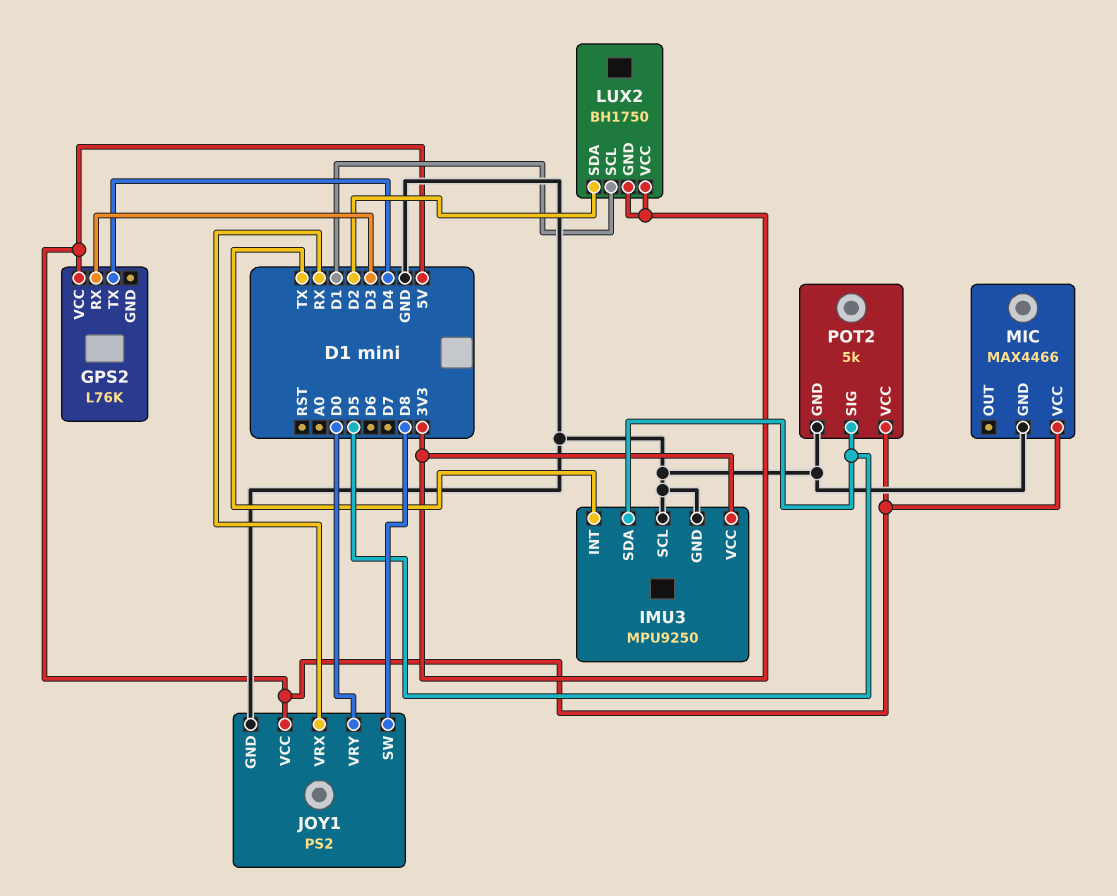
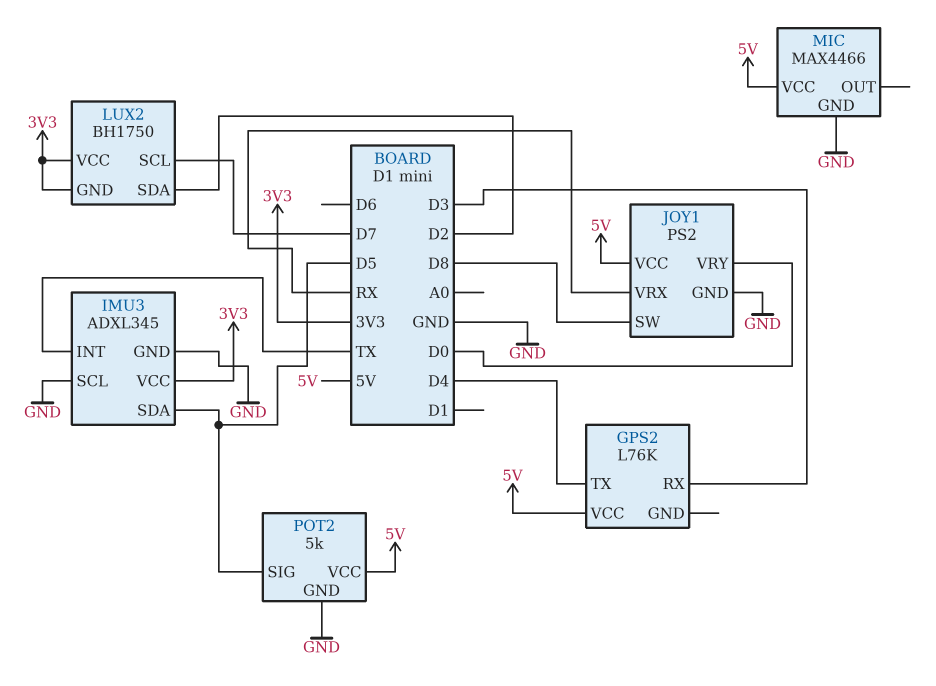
IMU3: MPU9250 -> ADXL345
LUX2 pin SCL: D1 -> D7

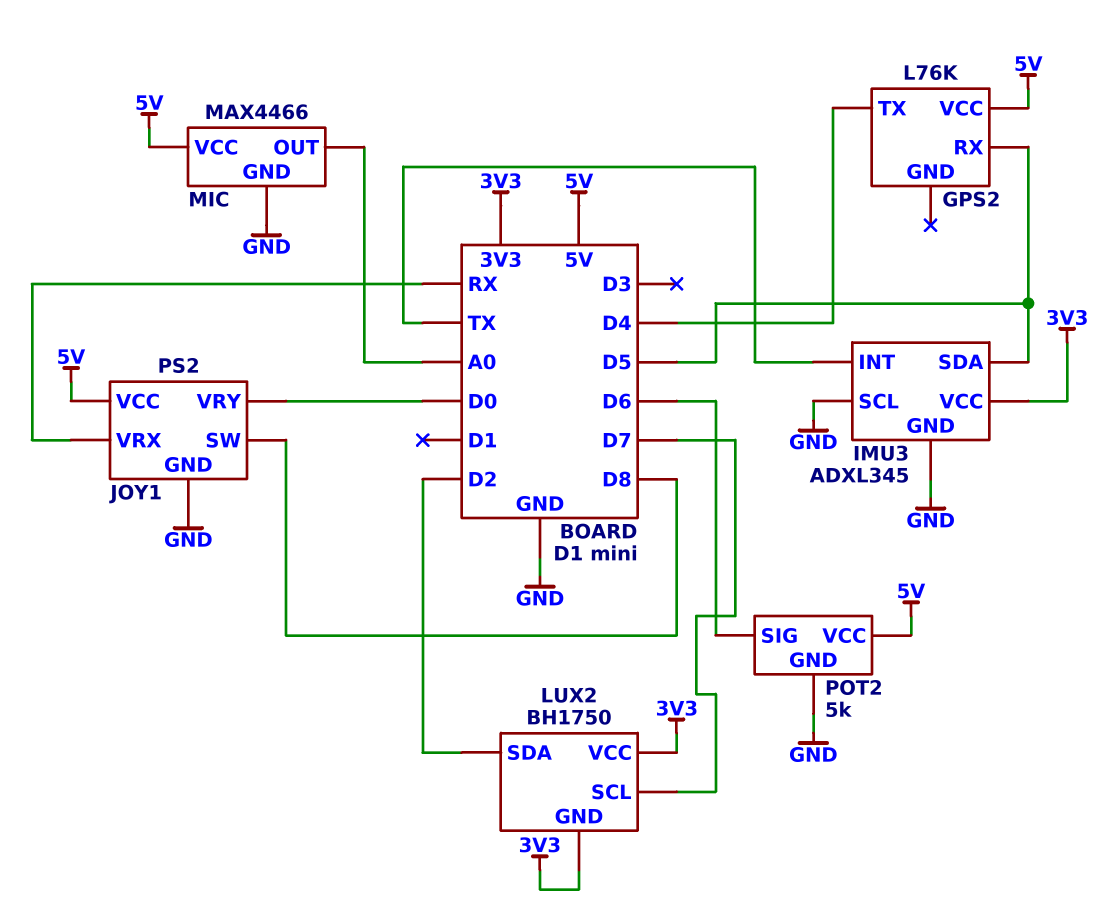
GPS2 pin RX: D3 -> D5
MIC pin OUT: none -> A0
POT2 pin SIG: D5 -> D6

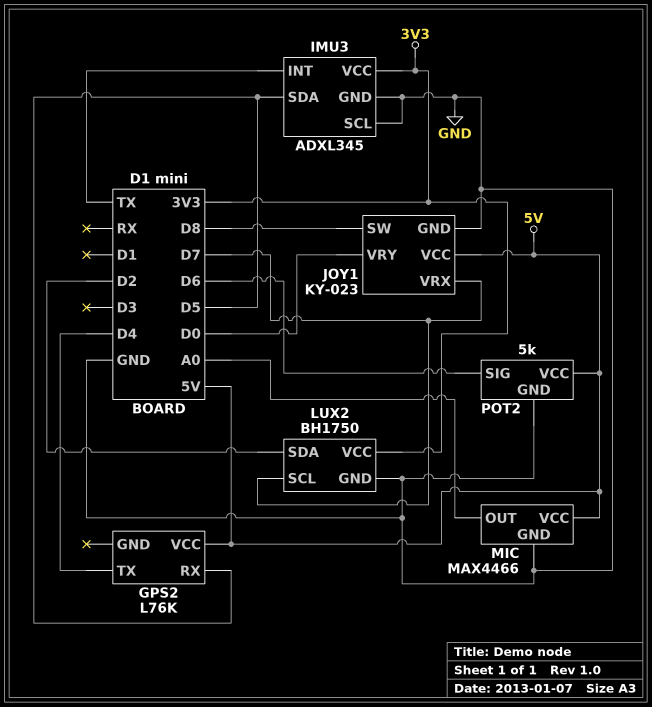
JOY1: PS2 -> KY-023
JOY1 pin VRX: RX -> D7
LUX2 pin GND: 3V3 -> GND

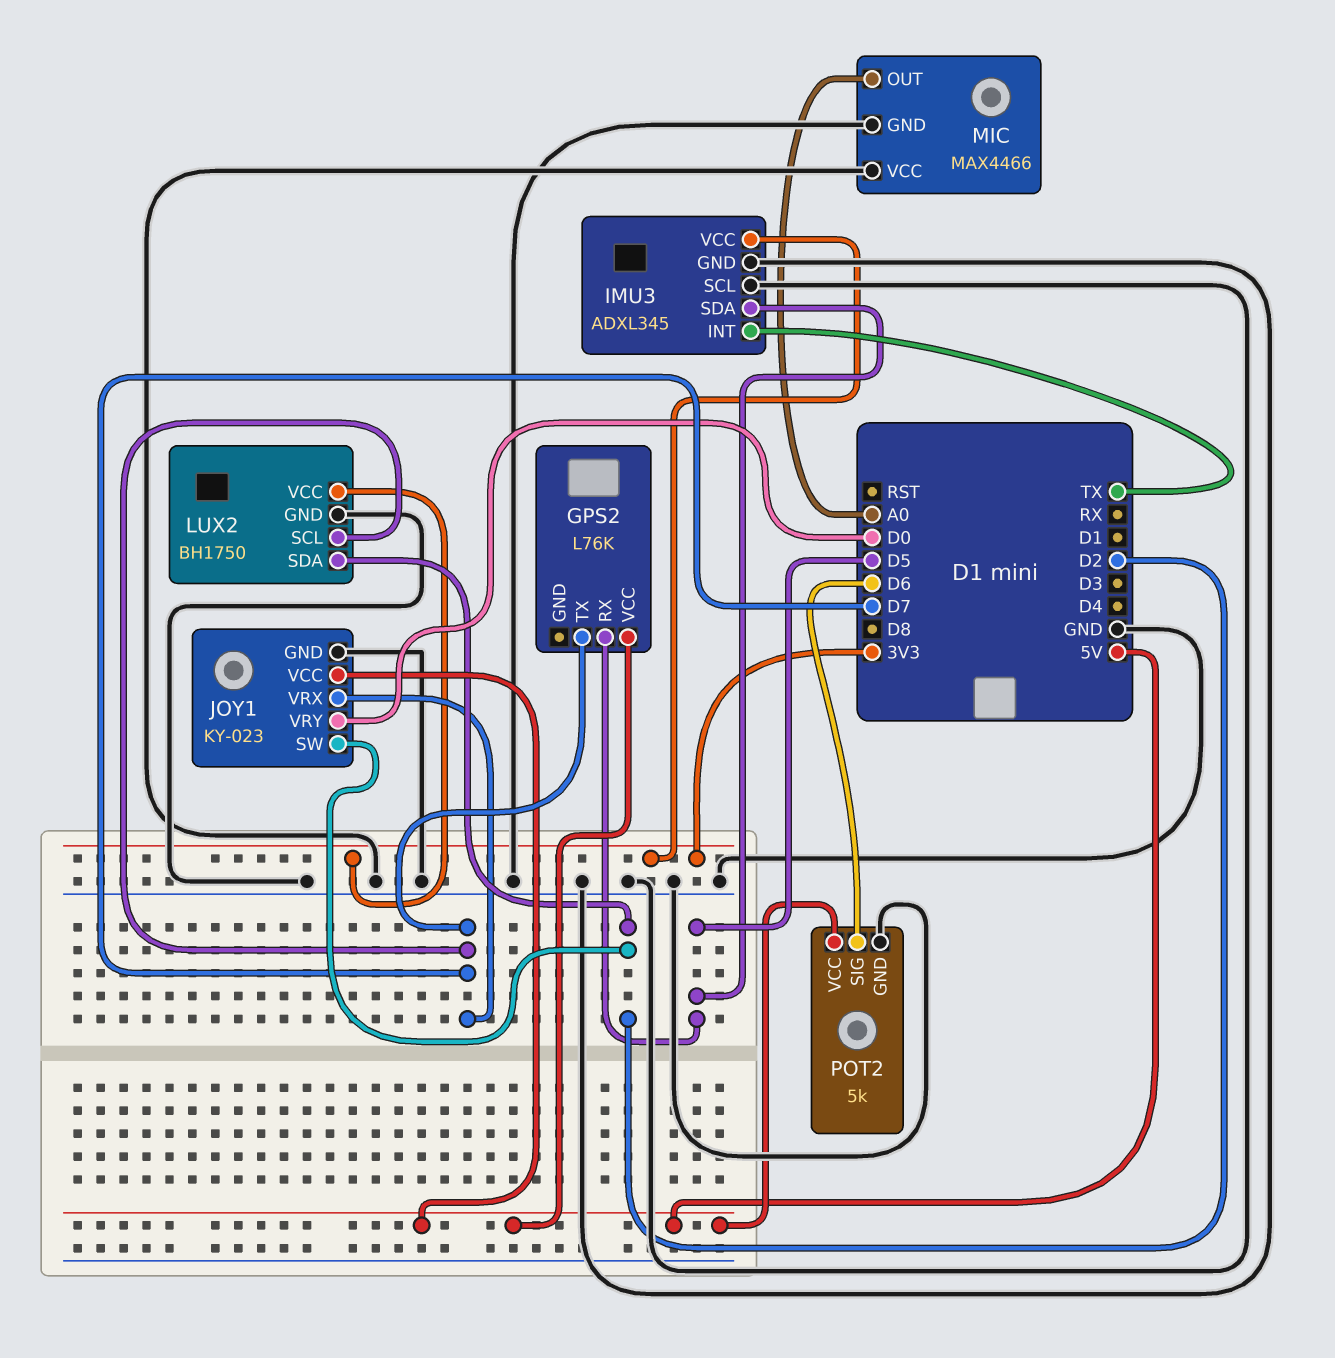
GPS2 pin TX: D4 -> D7
JOY1 pin SW: D8 -> D2
MIC pin VCC: 5V -> GND

